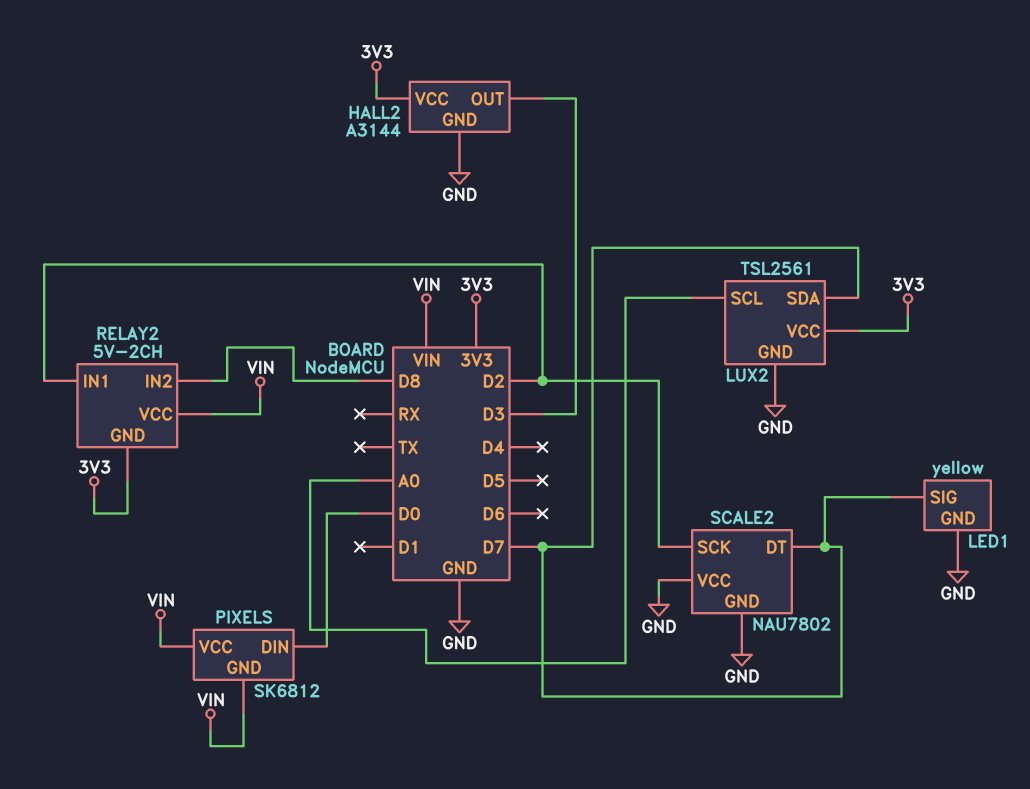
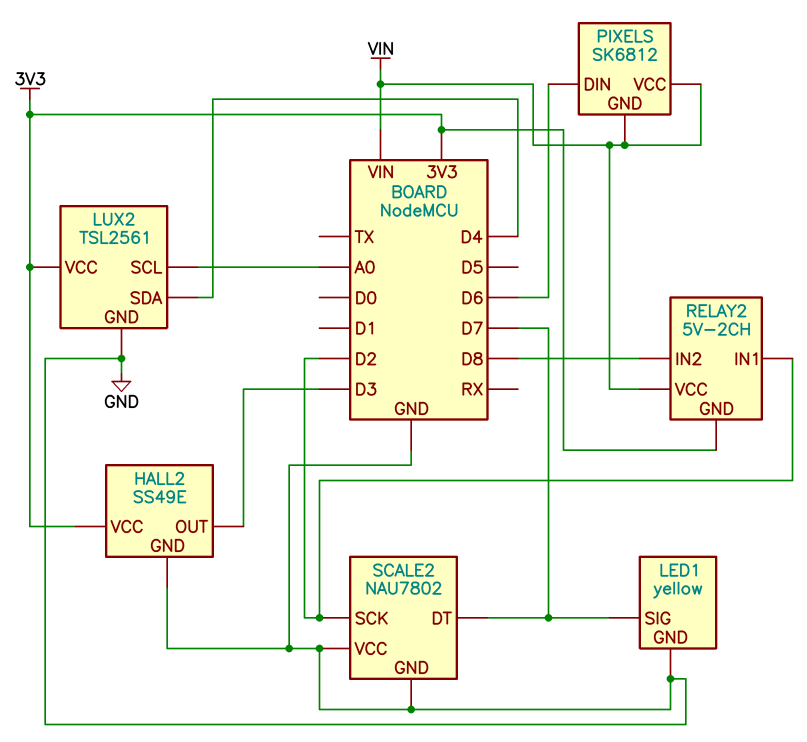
HALL2: A3144 -> SS49E
LUX2 pin SDA: D7 -> D4
PIXELS pin DIN: D0 -> D6

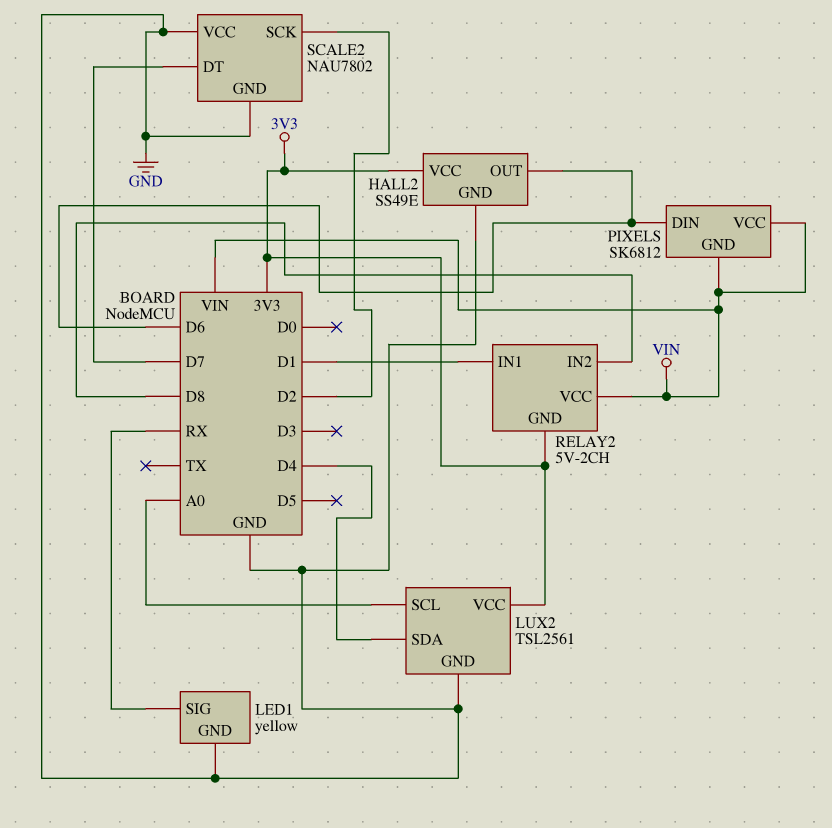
HALL2 pin OUT: D3 -> D6
LED1 pin SIG: D7 -> RX
RELAY2 pin IN1: D2 -> D1

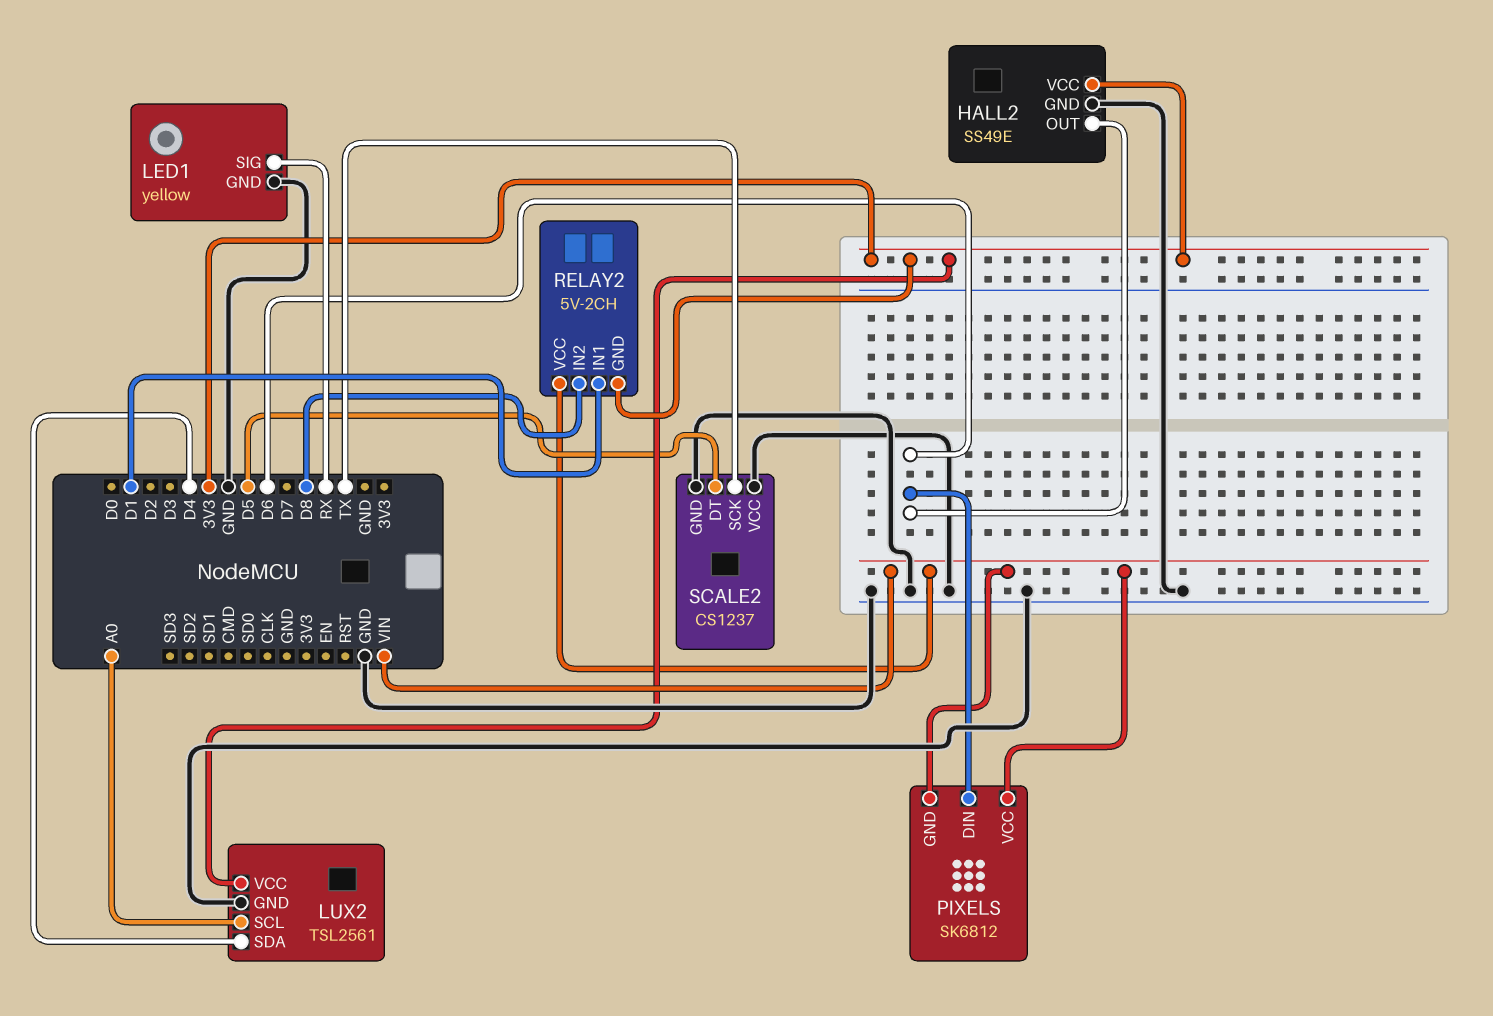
SCALE2: NAU7802 -> CS1237
SCALE2 pin DT: D7 -> D5
SCALE2 pin SCK: D2 -> TX

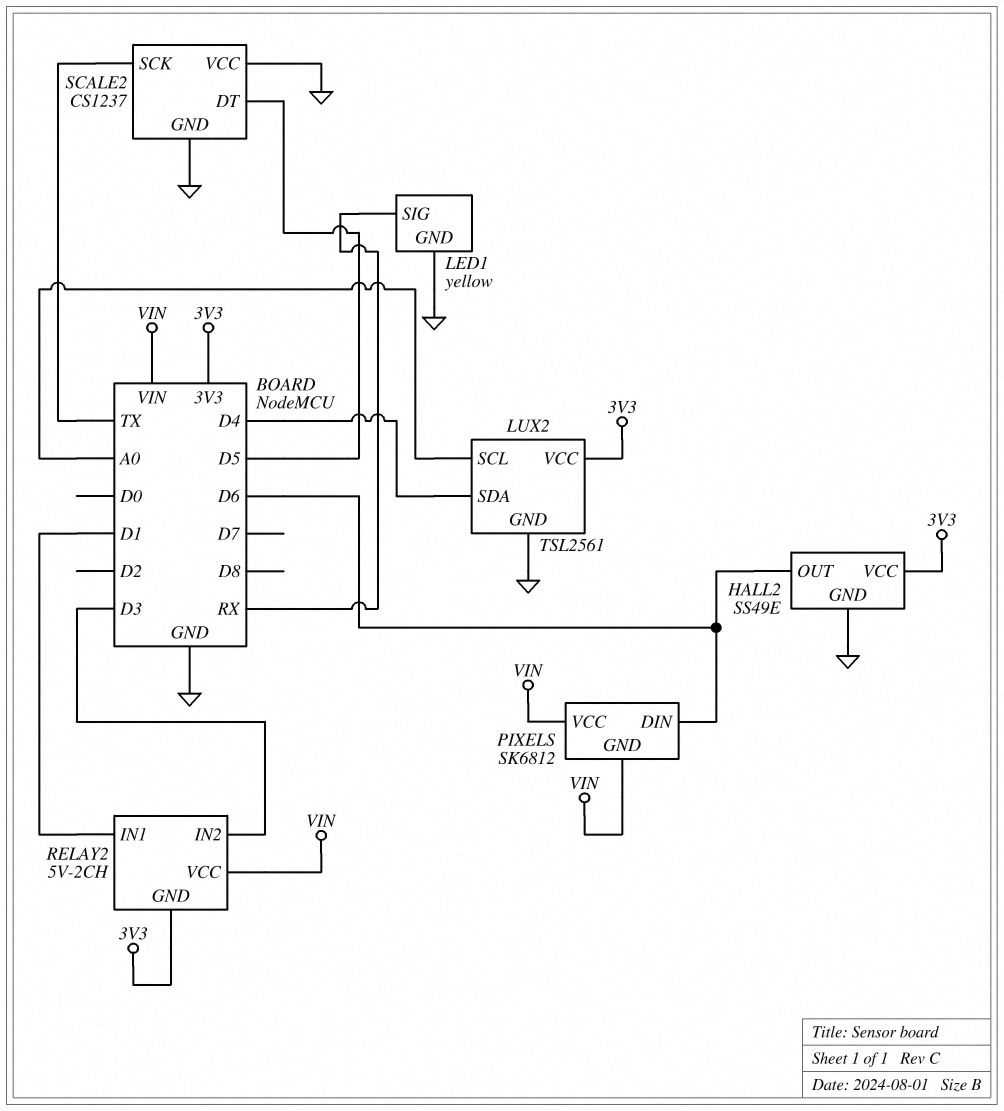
RELAY2 pin IN2: D8 -> D3

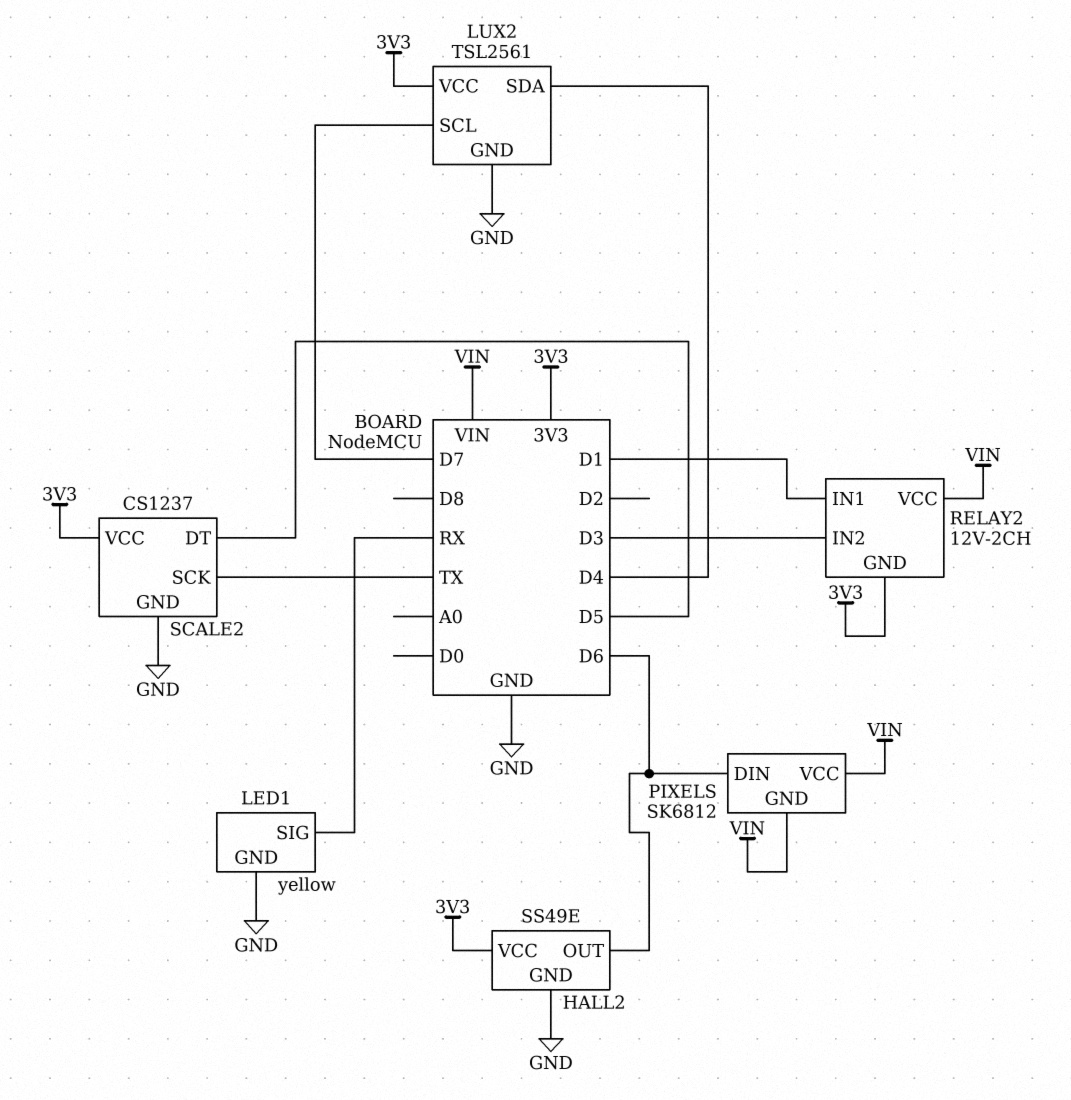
LUX2 pin SCL: A0 -> D7
RELAY2: 5V-2CH -> 12V-2CH
SCALE2 pin VCC: GND -> 3V3

